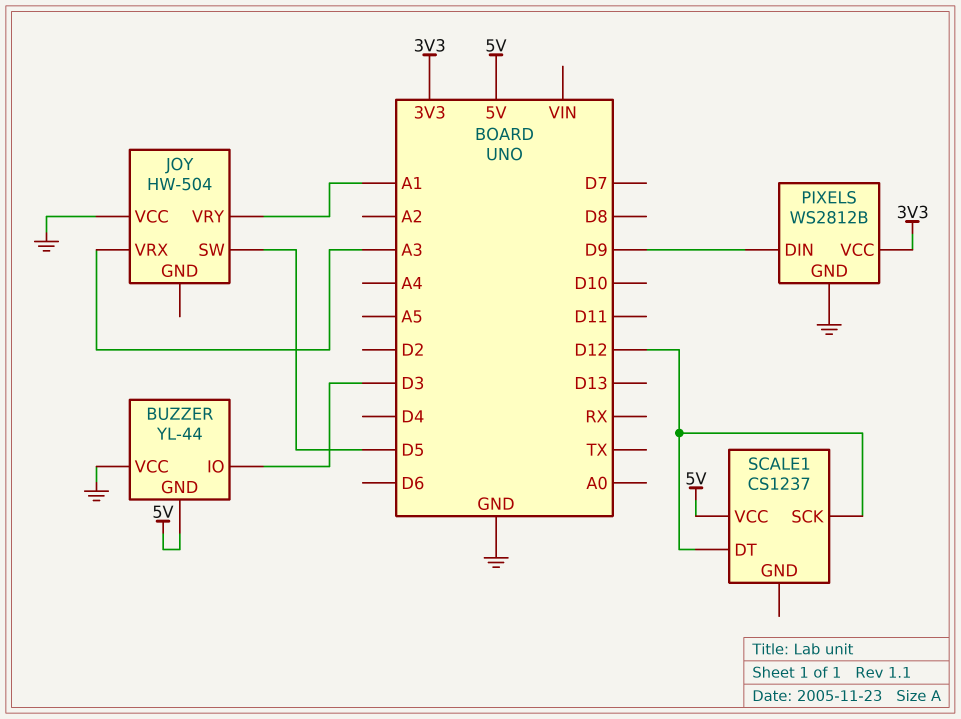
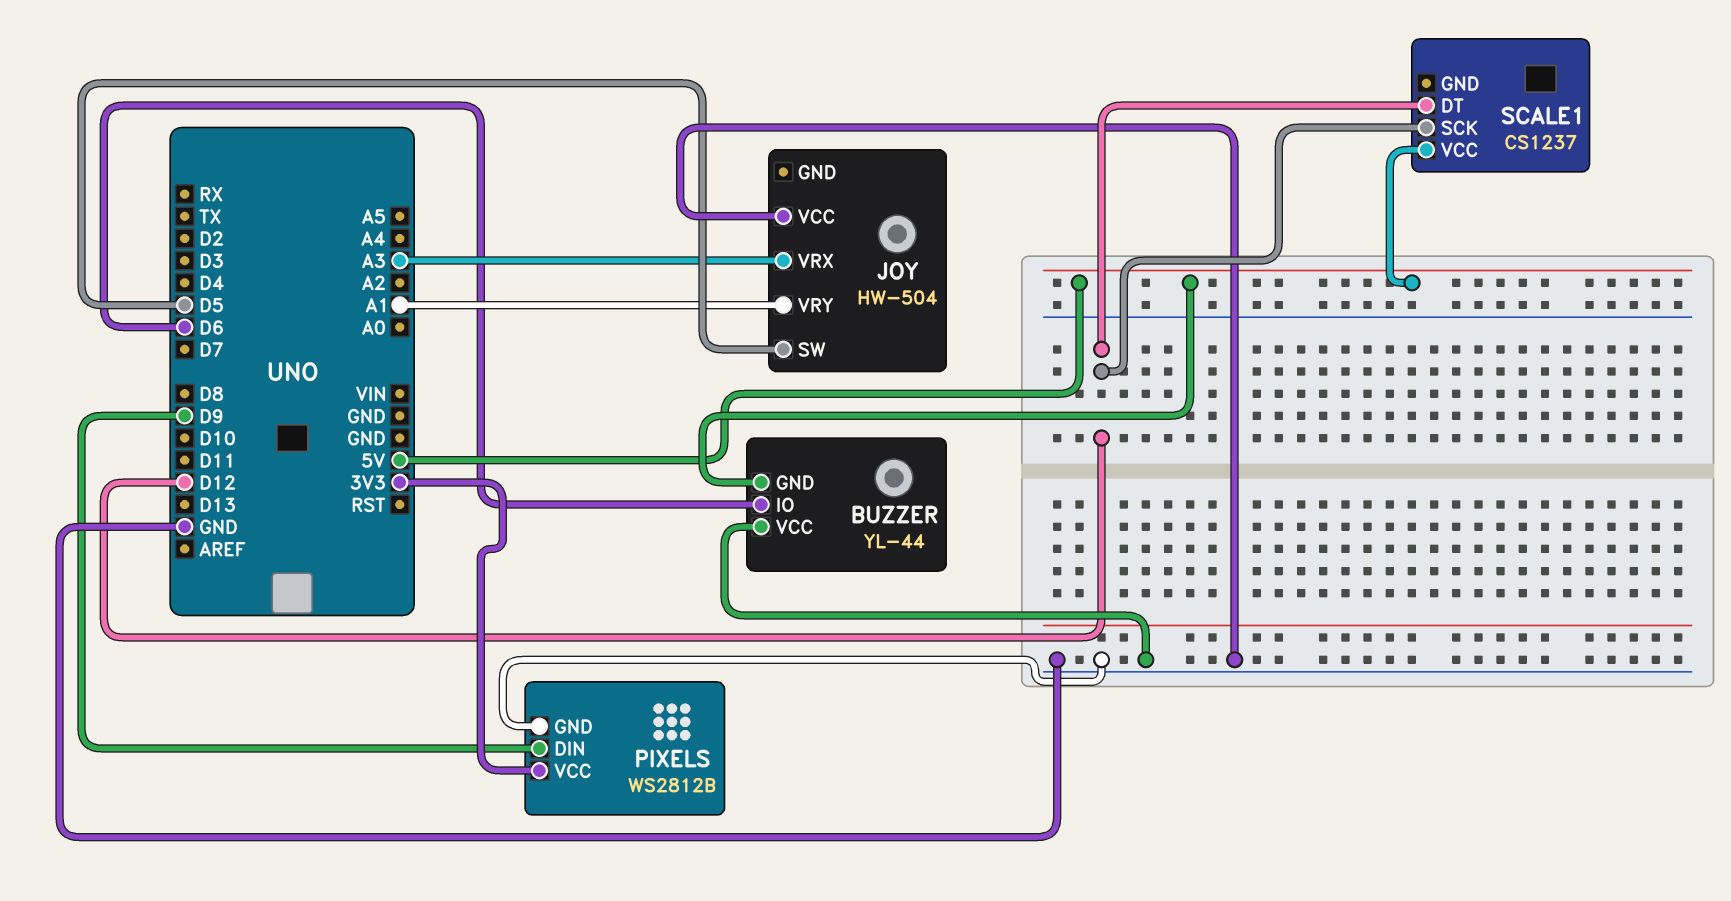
BUZZER pin IO: D3 -> D6

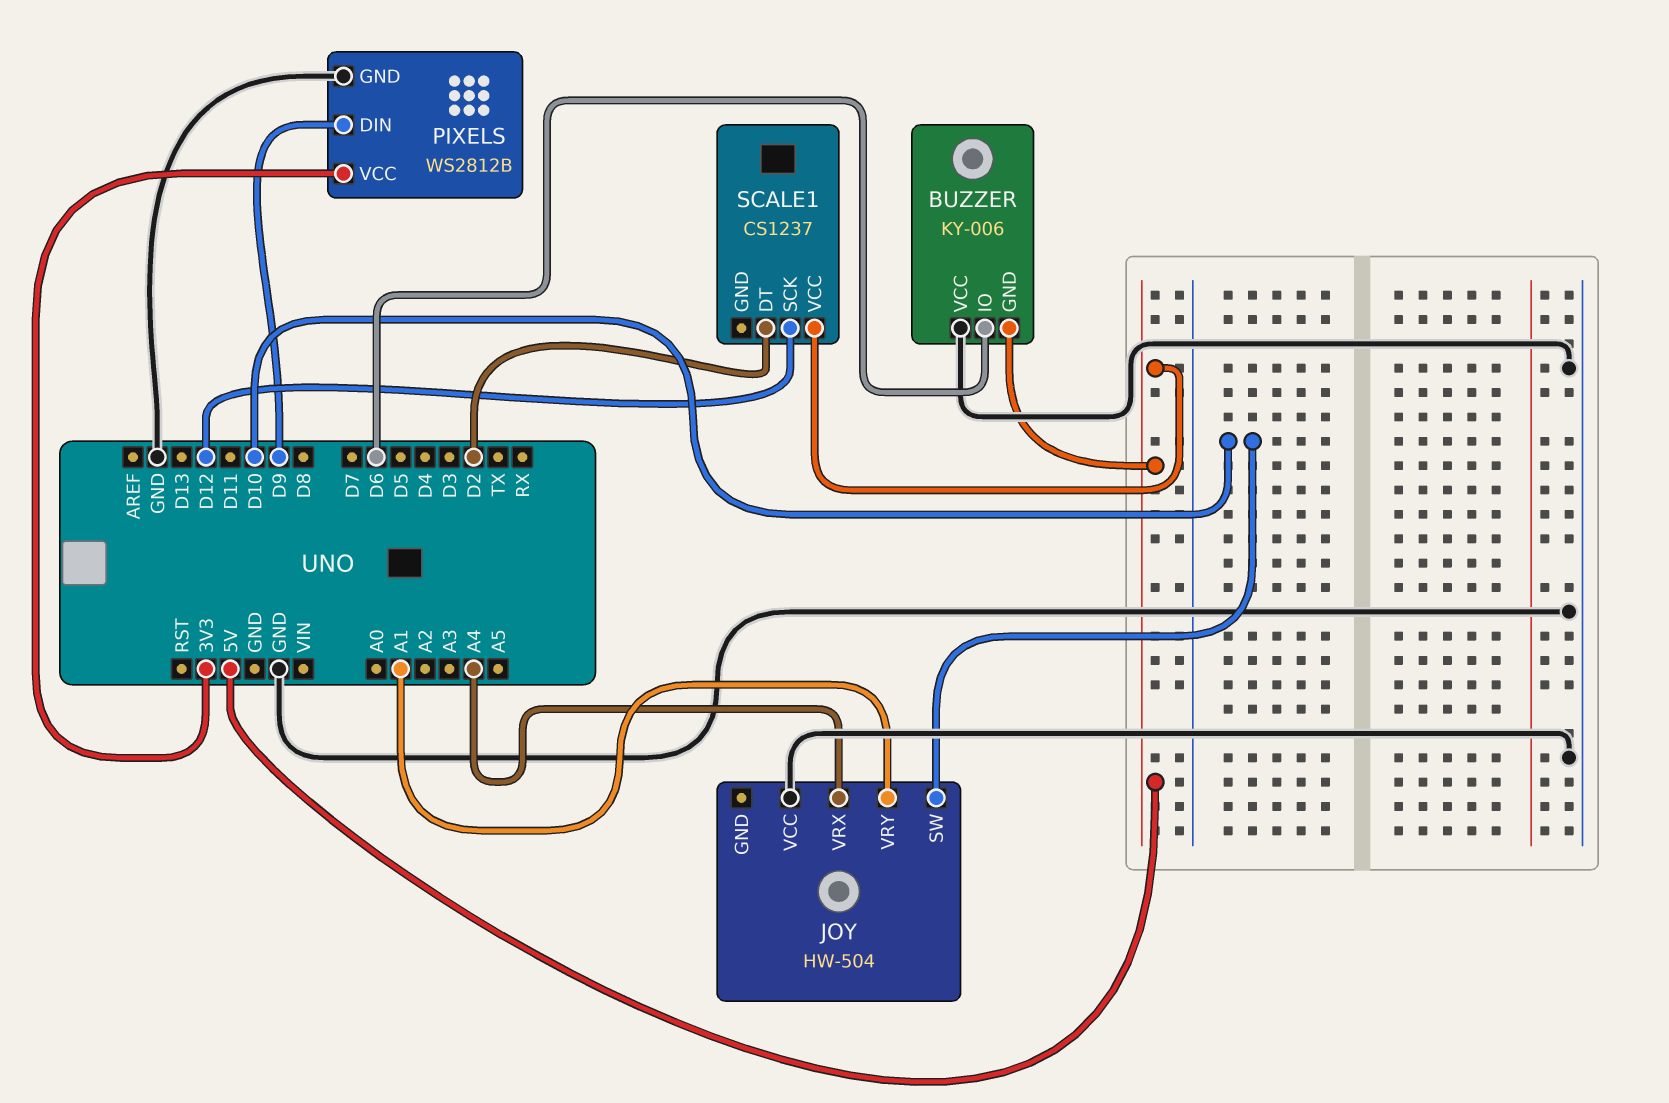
BUZZER: YL-44 -> KY-006
JOY pin SW: D5 -> D10
JOY pin VRX: A3 -> A4
SCALE1 pin DT: D12 -> D2

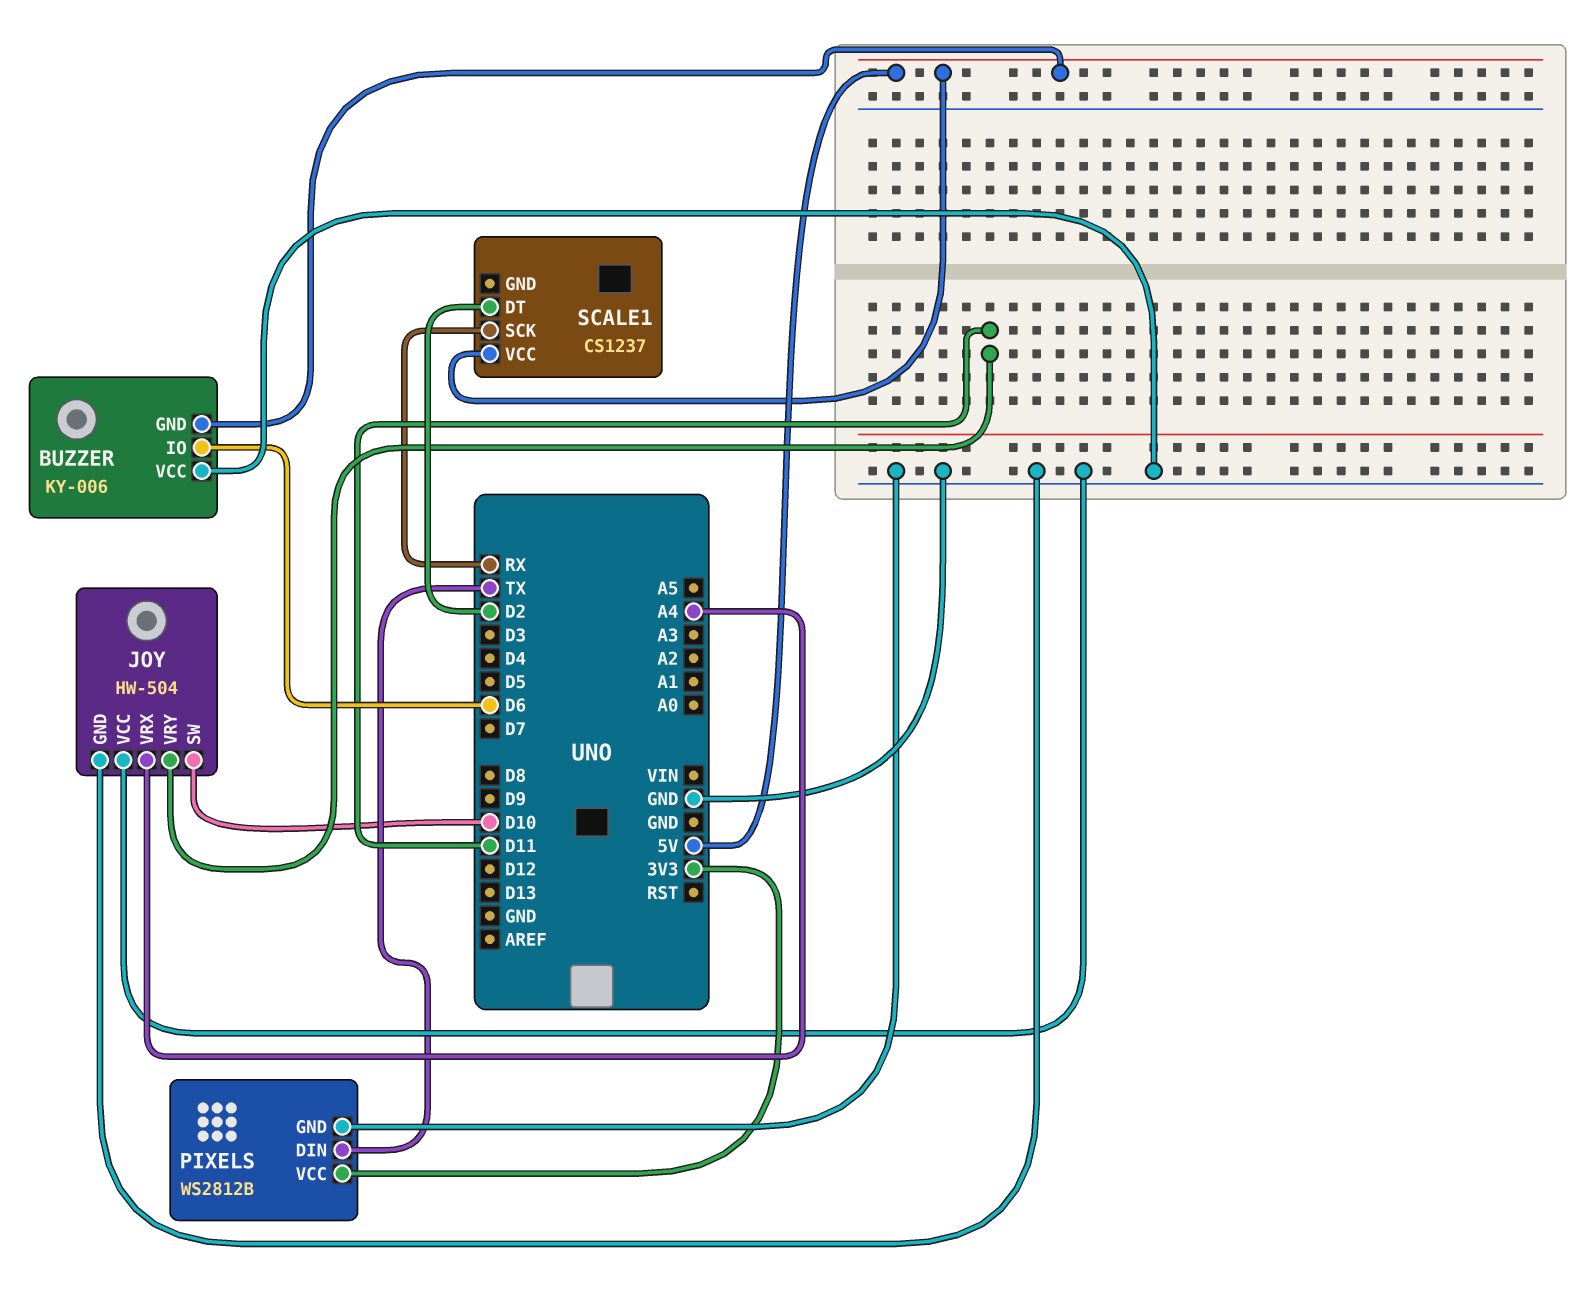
JOY pin GND: none -> GND
JOY pin VRY: A1 -> D11
PIXELS pin DIN: D9 -> TX
SCALE1 pin SCK: D12 -> RX

